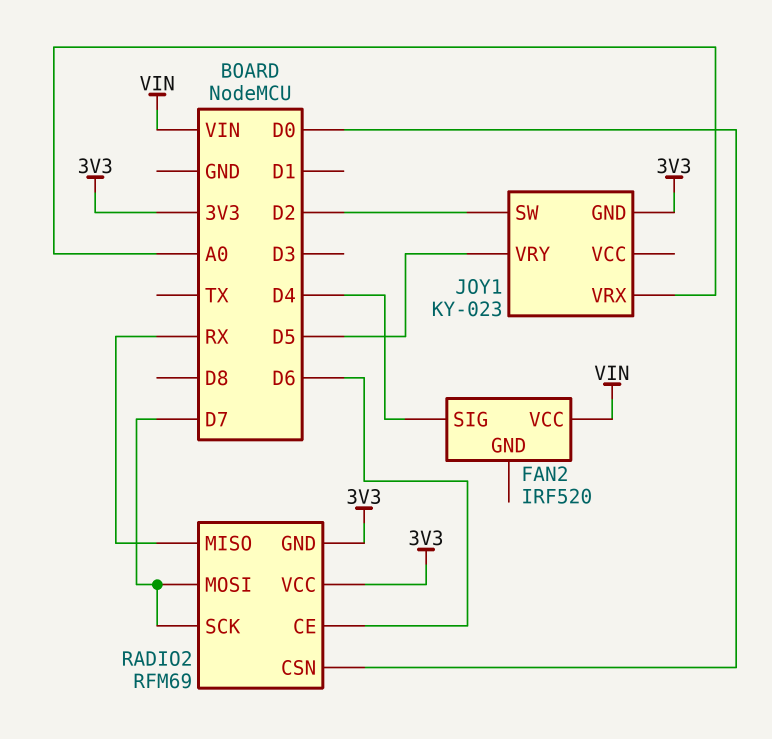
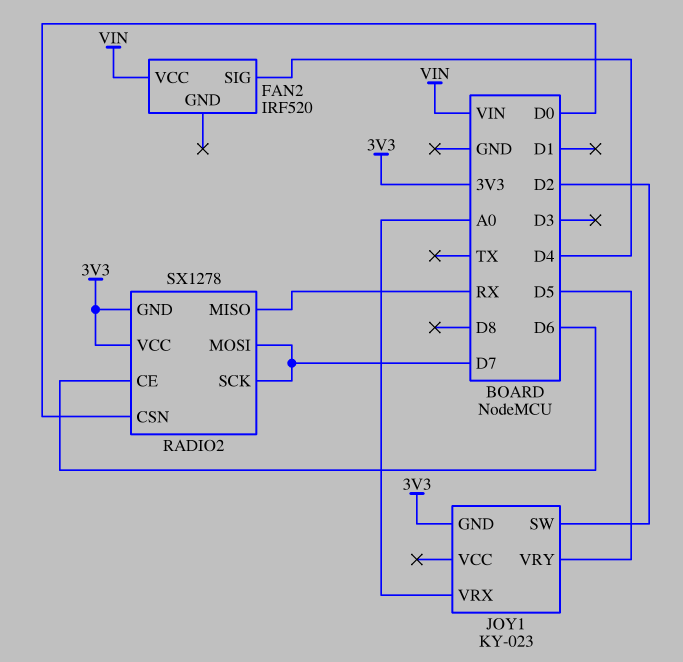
RADIO2: RFM69 -> SX1278

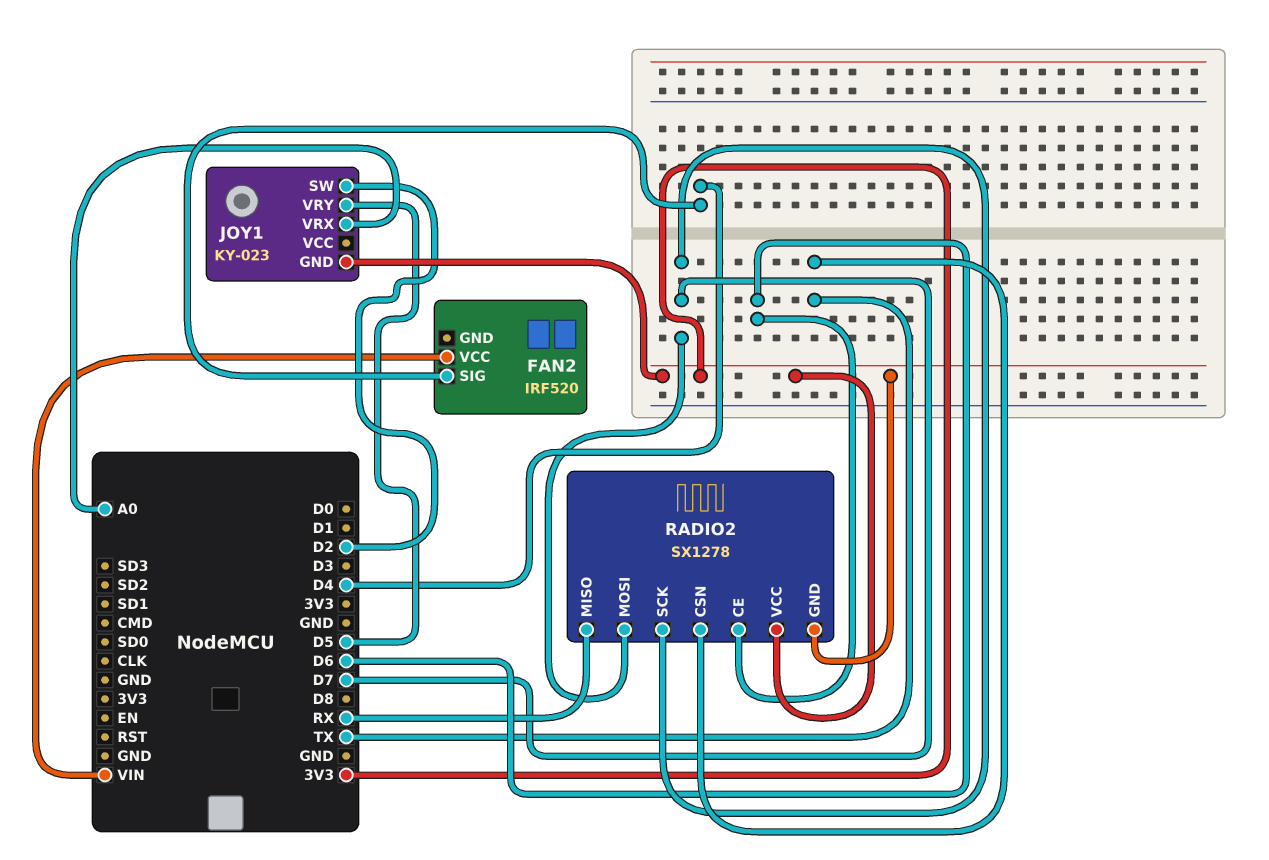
RADIO2 pin CSN: D0 -> TX

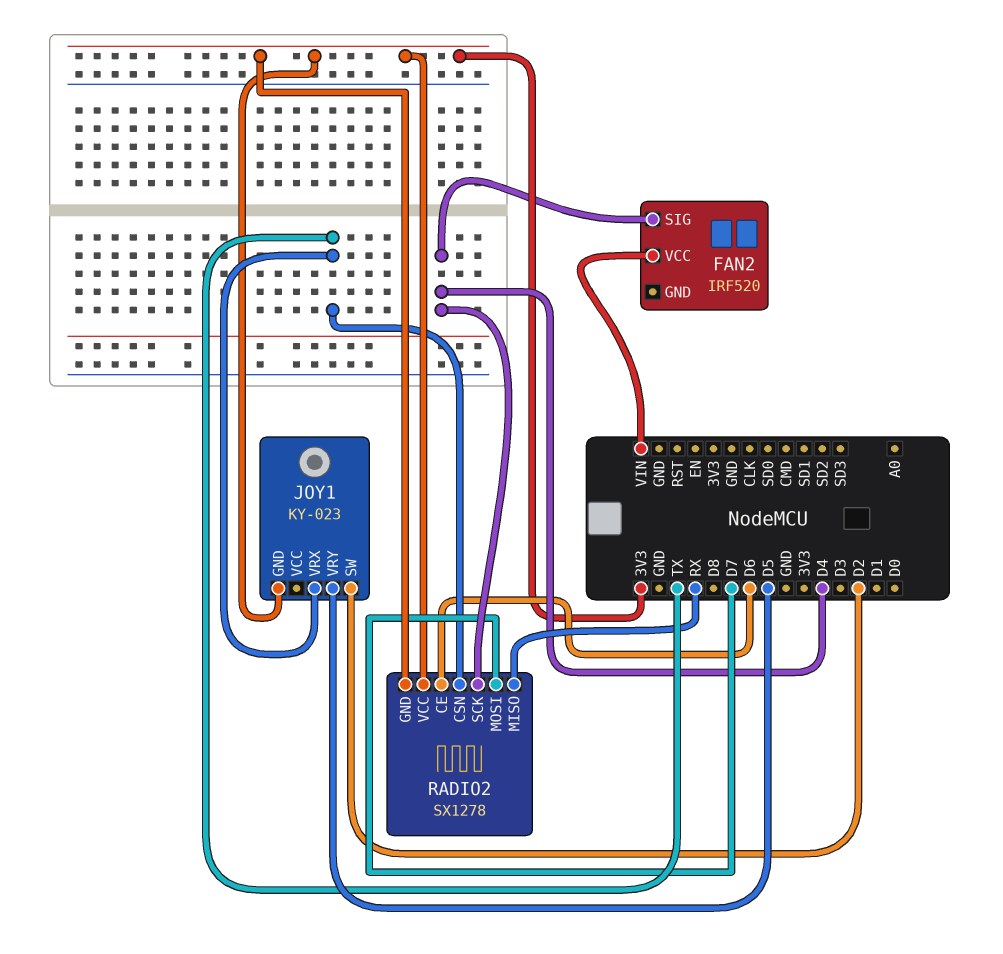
JOY1 pin VRX: A0 -> TX
RADIO2 pin SCK: D7 -> D4

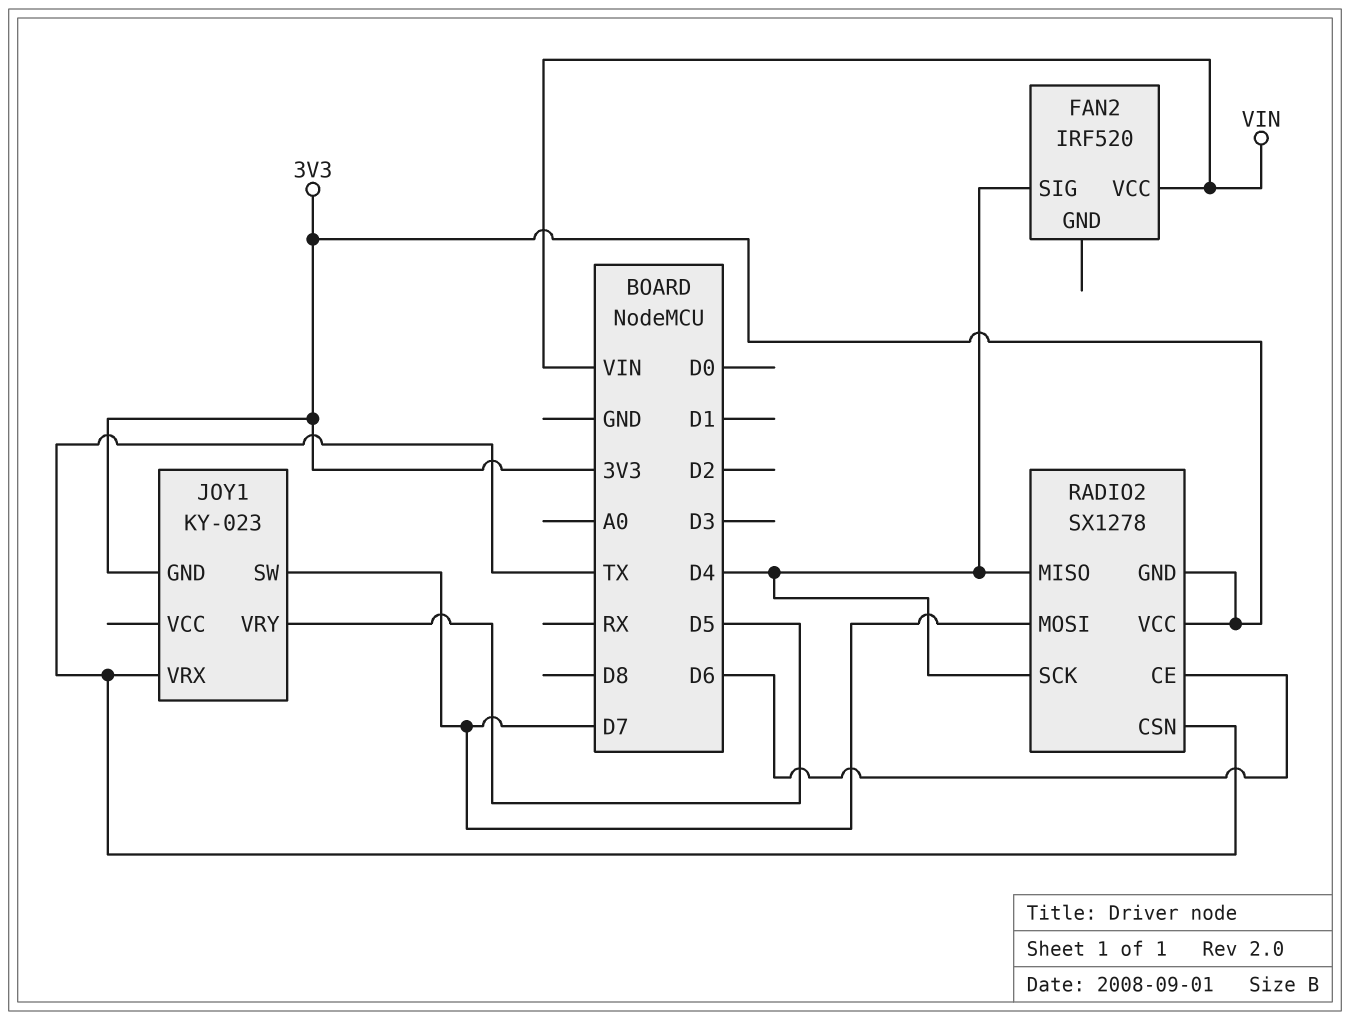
JOY1 pin SW: D2 -> D7
RADIO2 pin MISO: RX -> D4

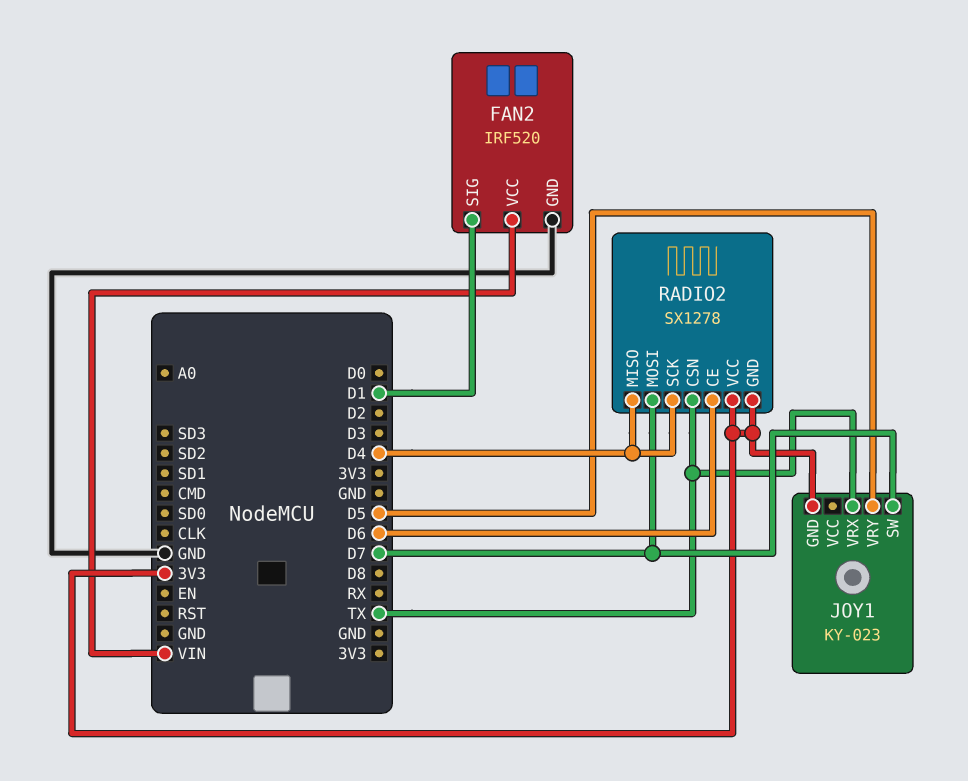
FAN2 pin GND: none -> GND
FAN2 pin SIG: D4 -> D1

